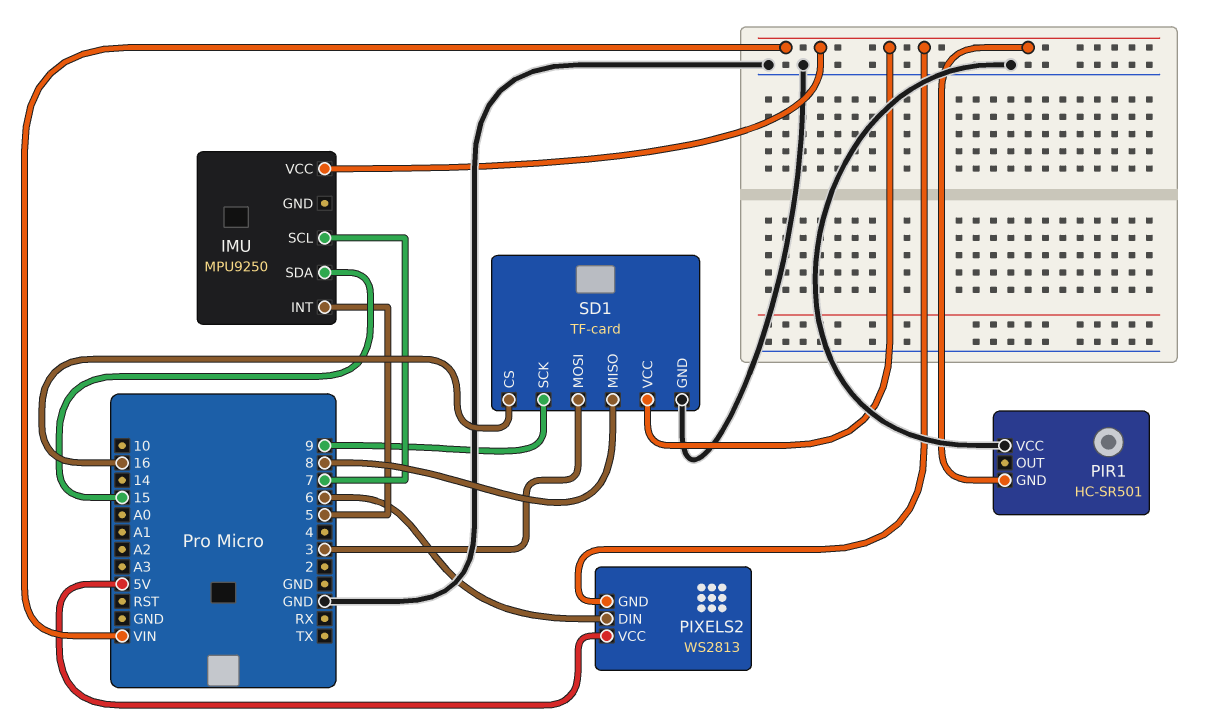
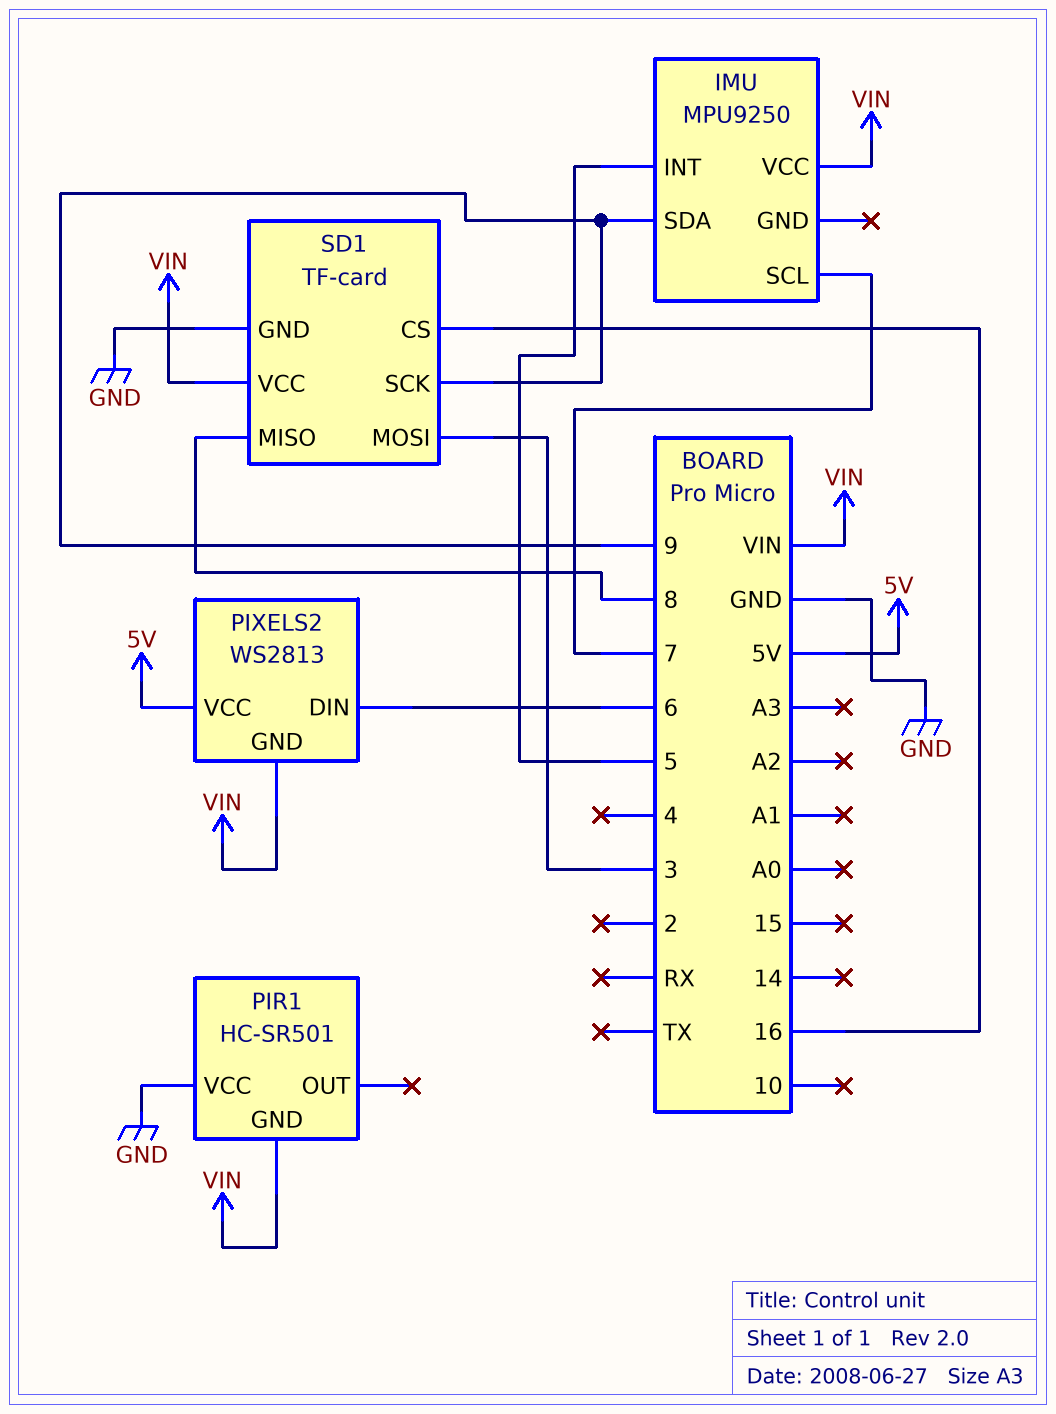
IMU pin SDA: 15 -> 9

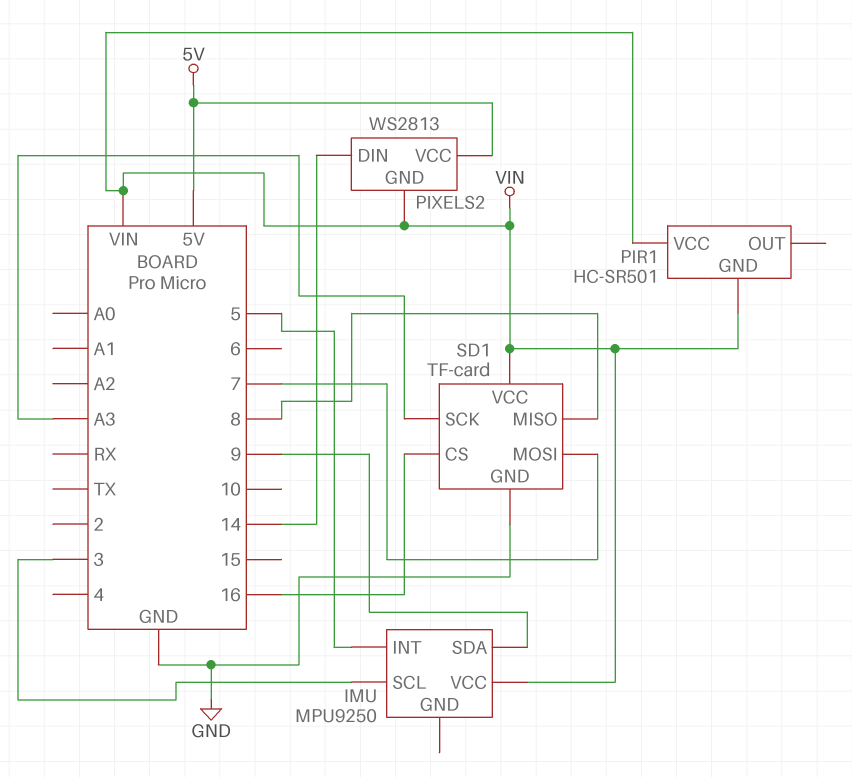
IMU pin SCL: 7 -> 3
PIR1 pin VCC: GND -> VIN
PIXELS2 pin DIN: 6 -> 14
SD1 pin MOSI: 3 -> 7
SD1 pin SCK: 9 -> A3

